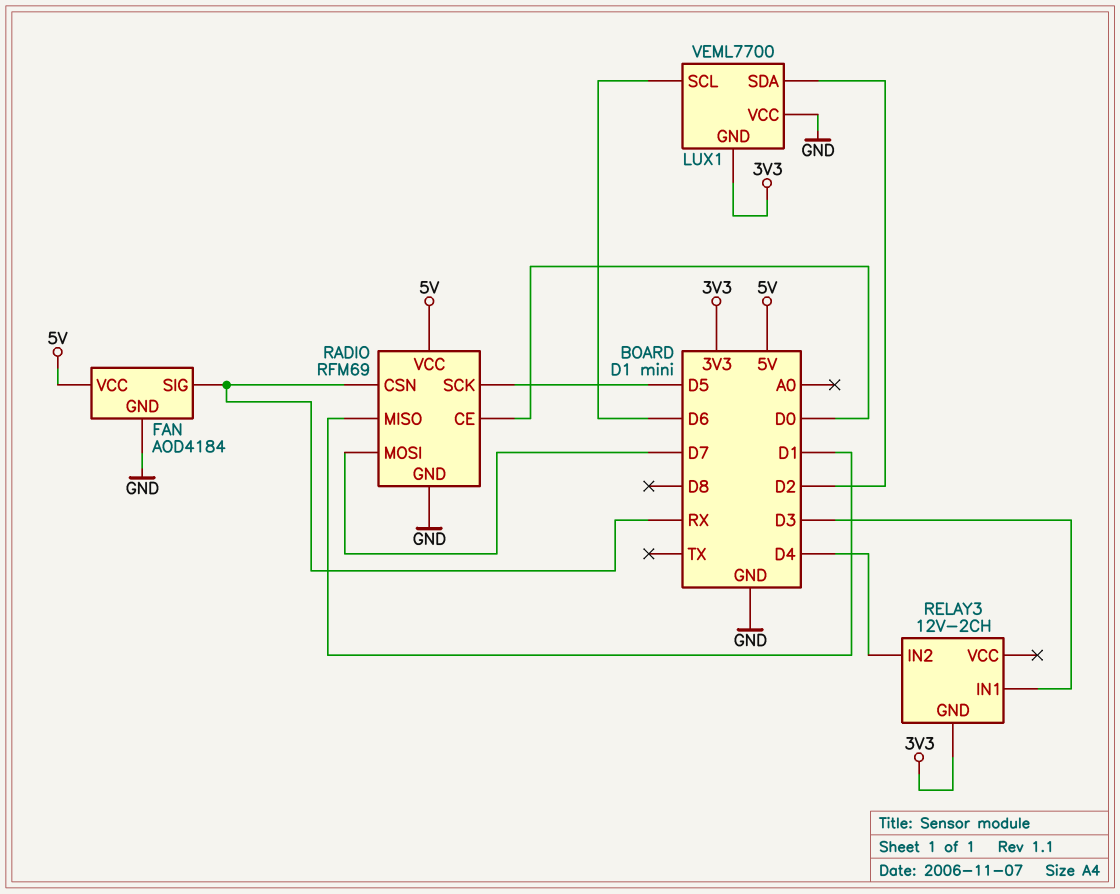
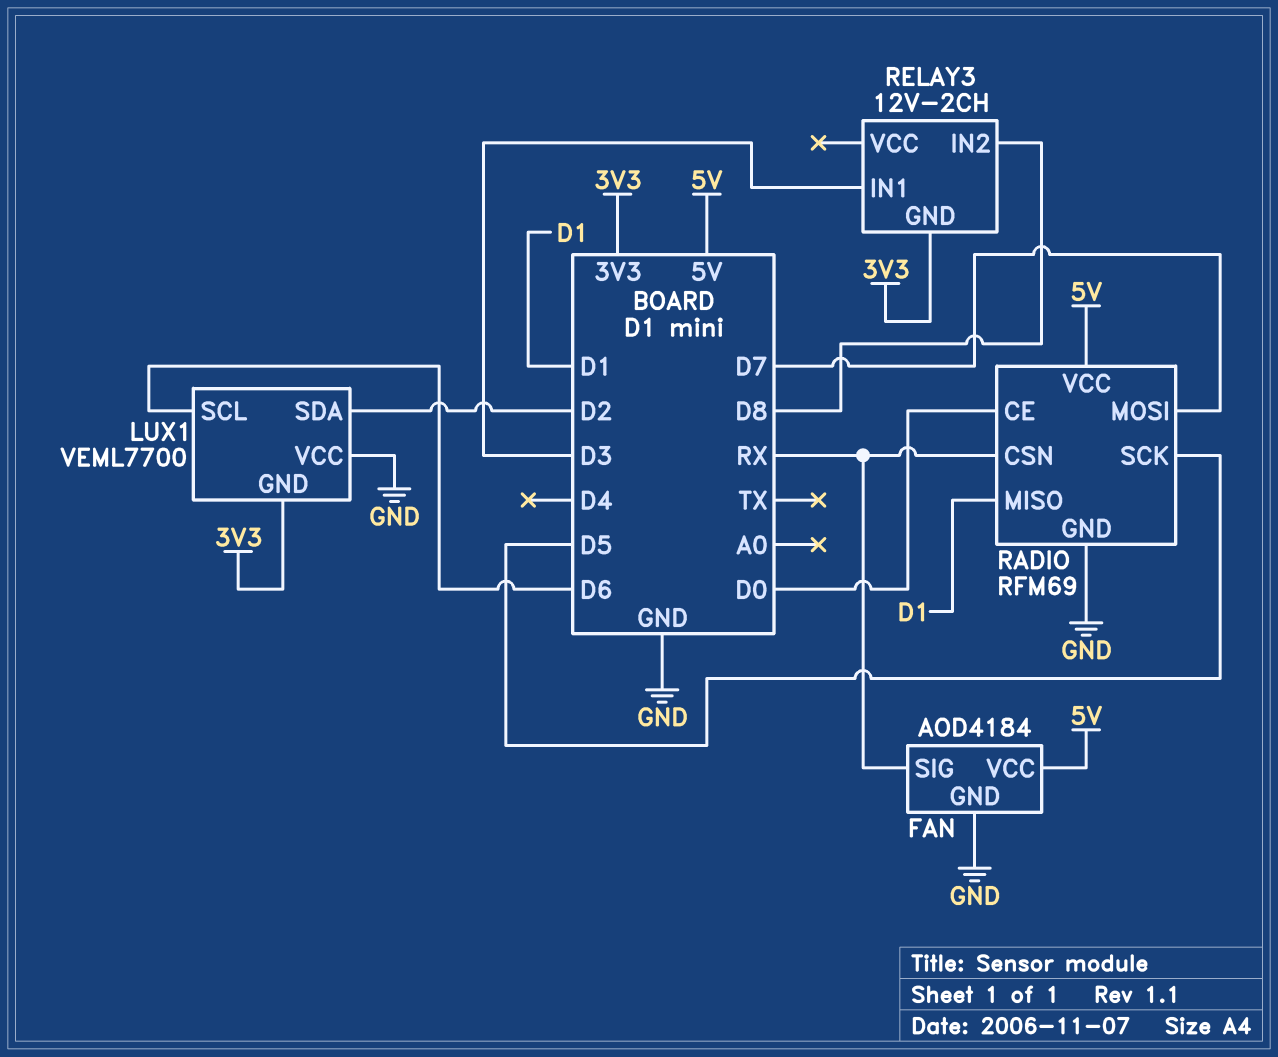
RELAY3 pin IN2: D4 -> D8

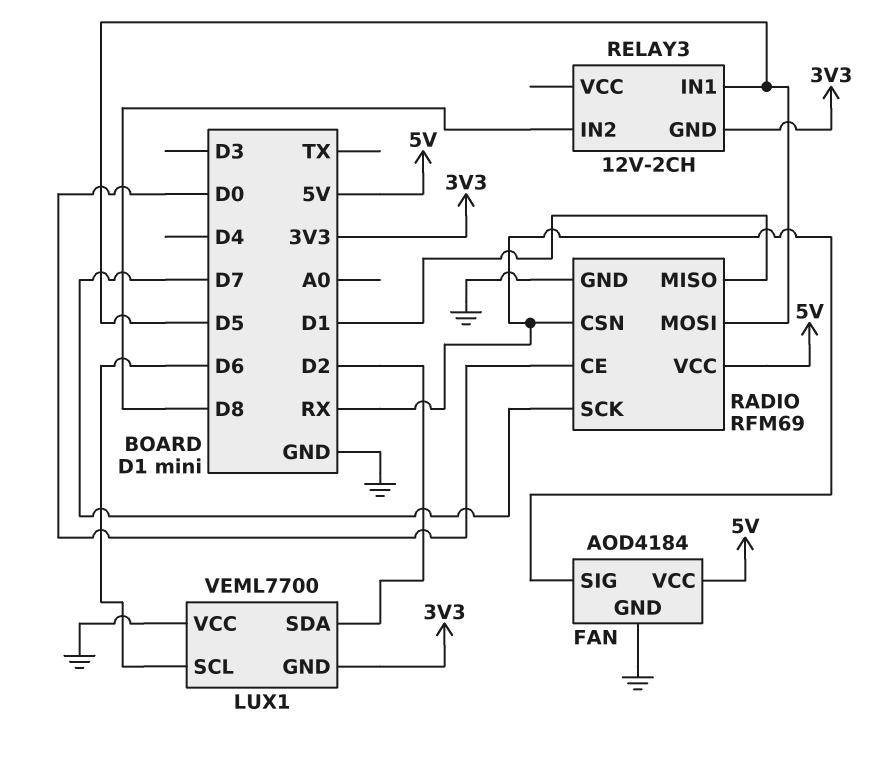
RADIO pin MOSI: D7 -> D5
RADIO pin SCK: D5 -> D7
RELAY3 pin IN1: D3 -> D5

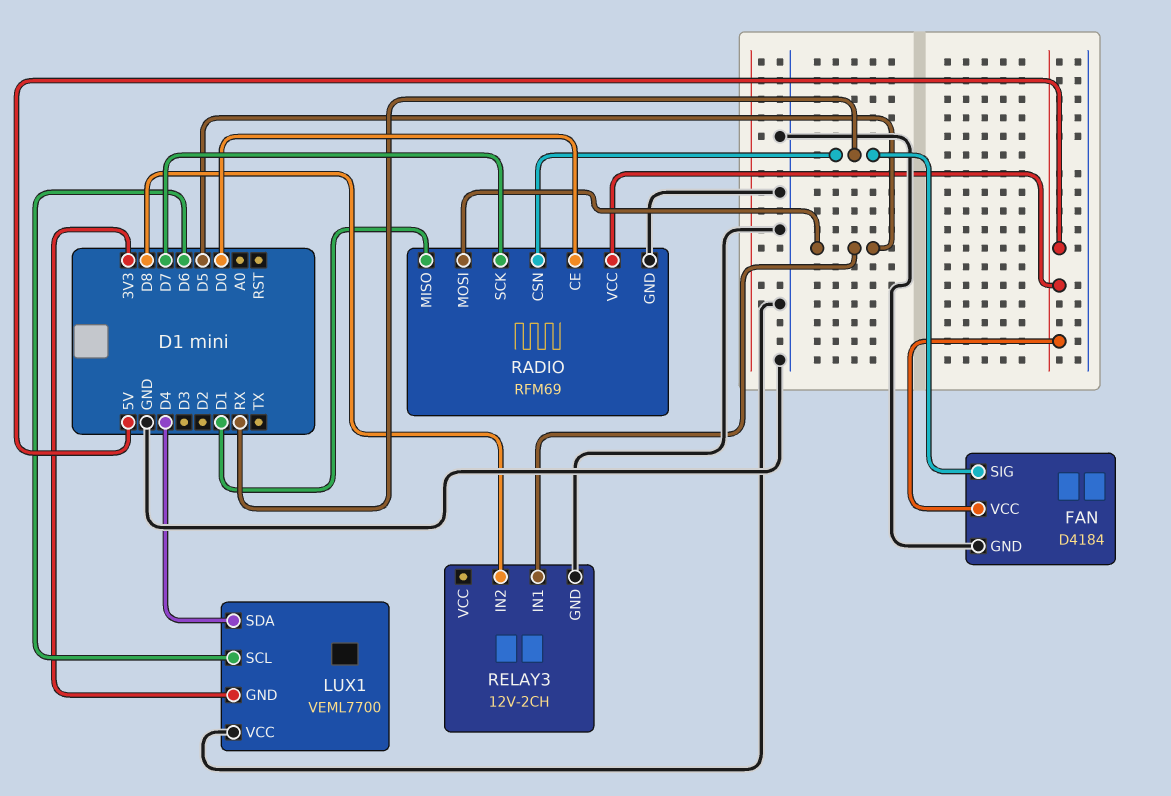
FAN: AOD4184 -> D4184
LUX1 pin SDA: D2 -> D4
RELAY3 pin GND: 3V3 -> GND

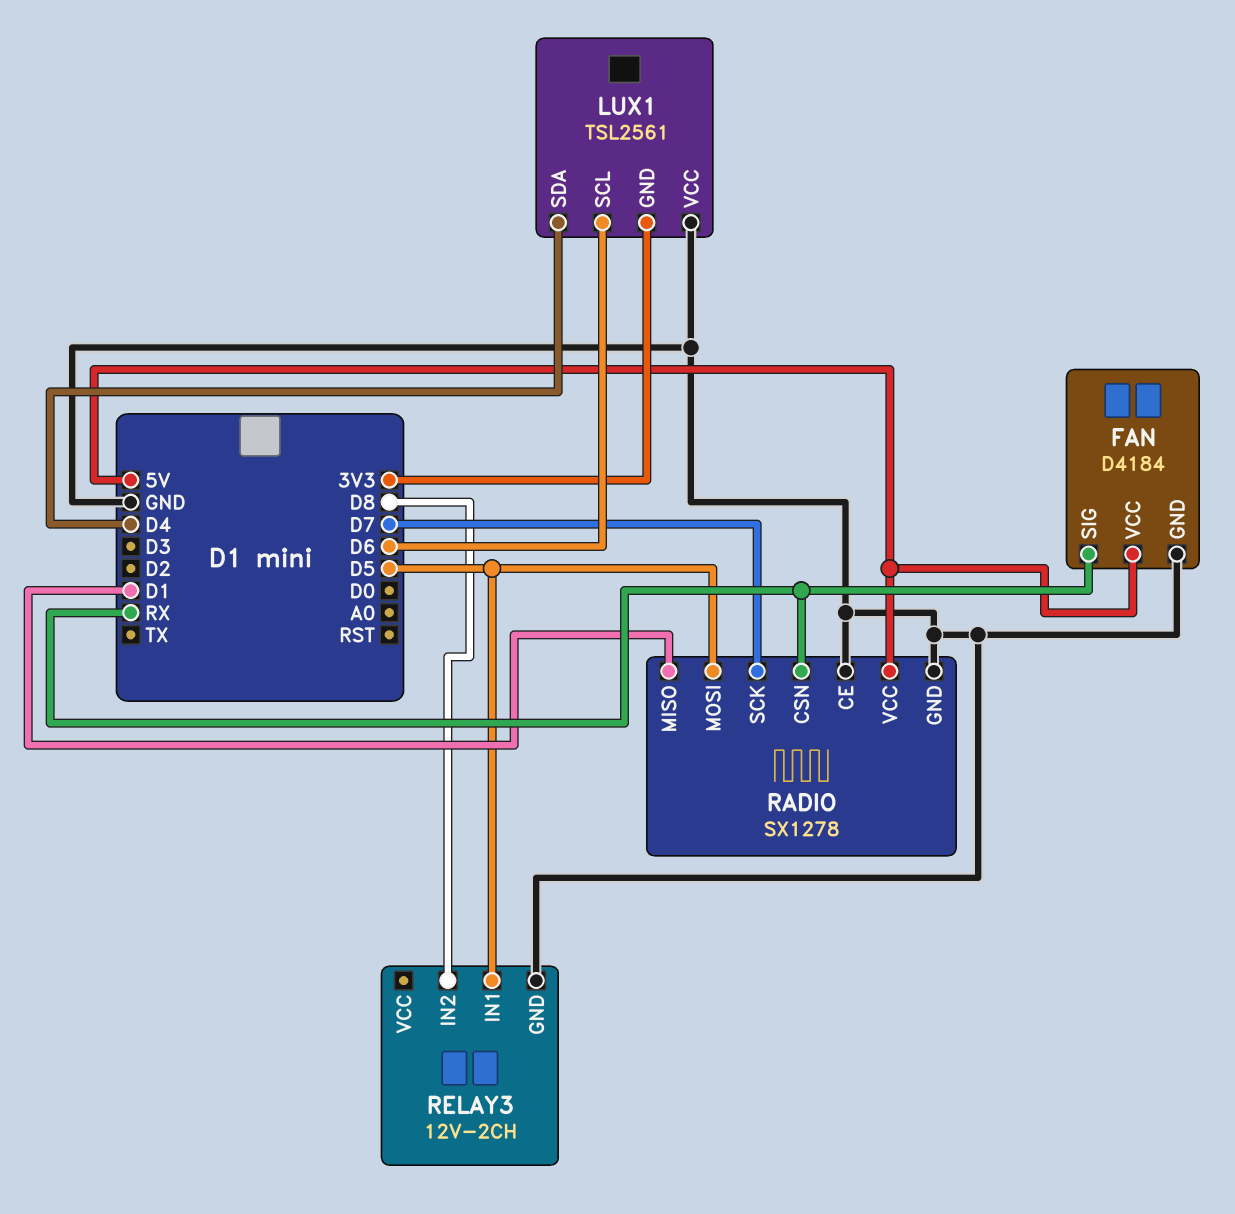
LUX1: VEML7700 -> TSL2561
RADIO: RFM69 -> SX1278
RADIO pin CE: D0 -> GND

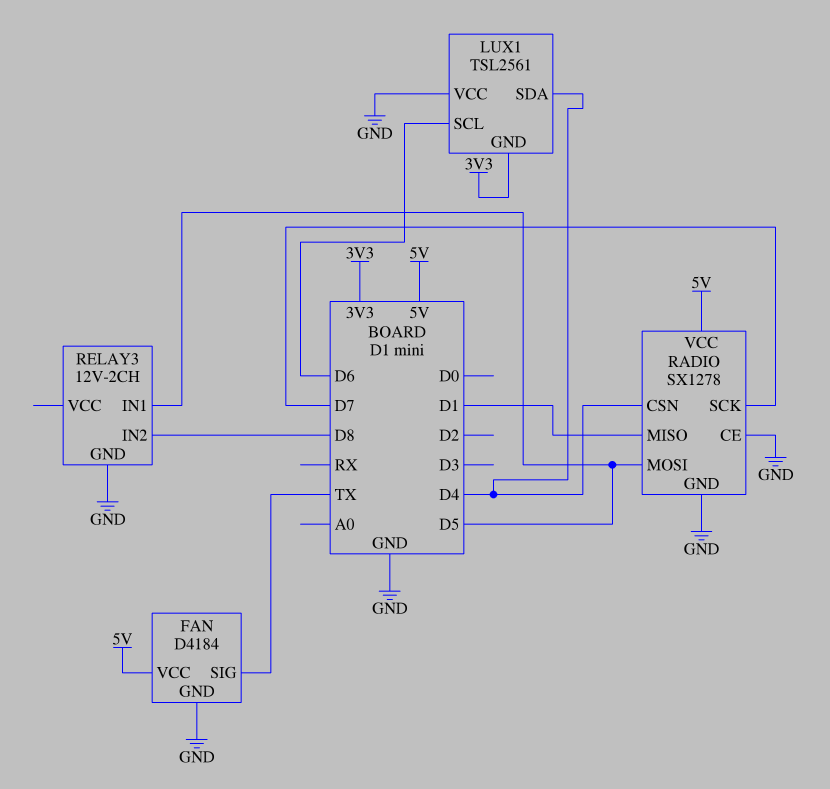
FAN pin SIG: RX -> TX
RADIO pin CSN: RX -> D4

